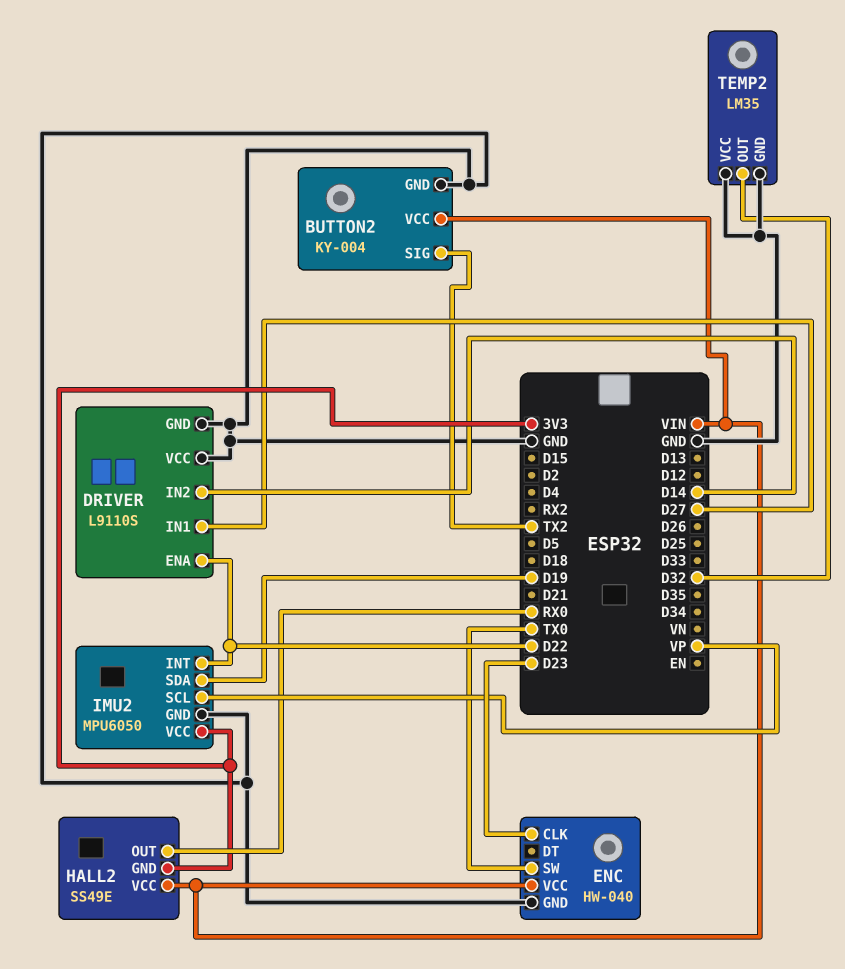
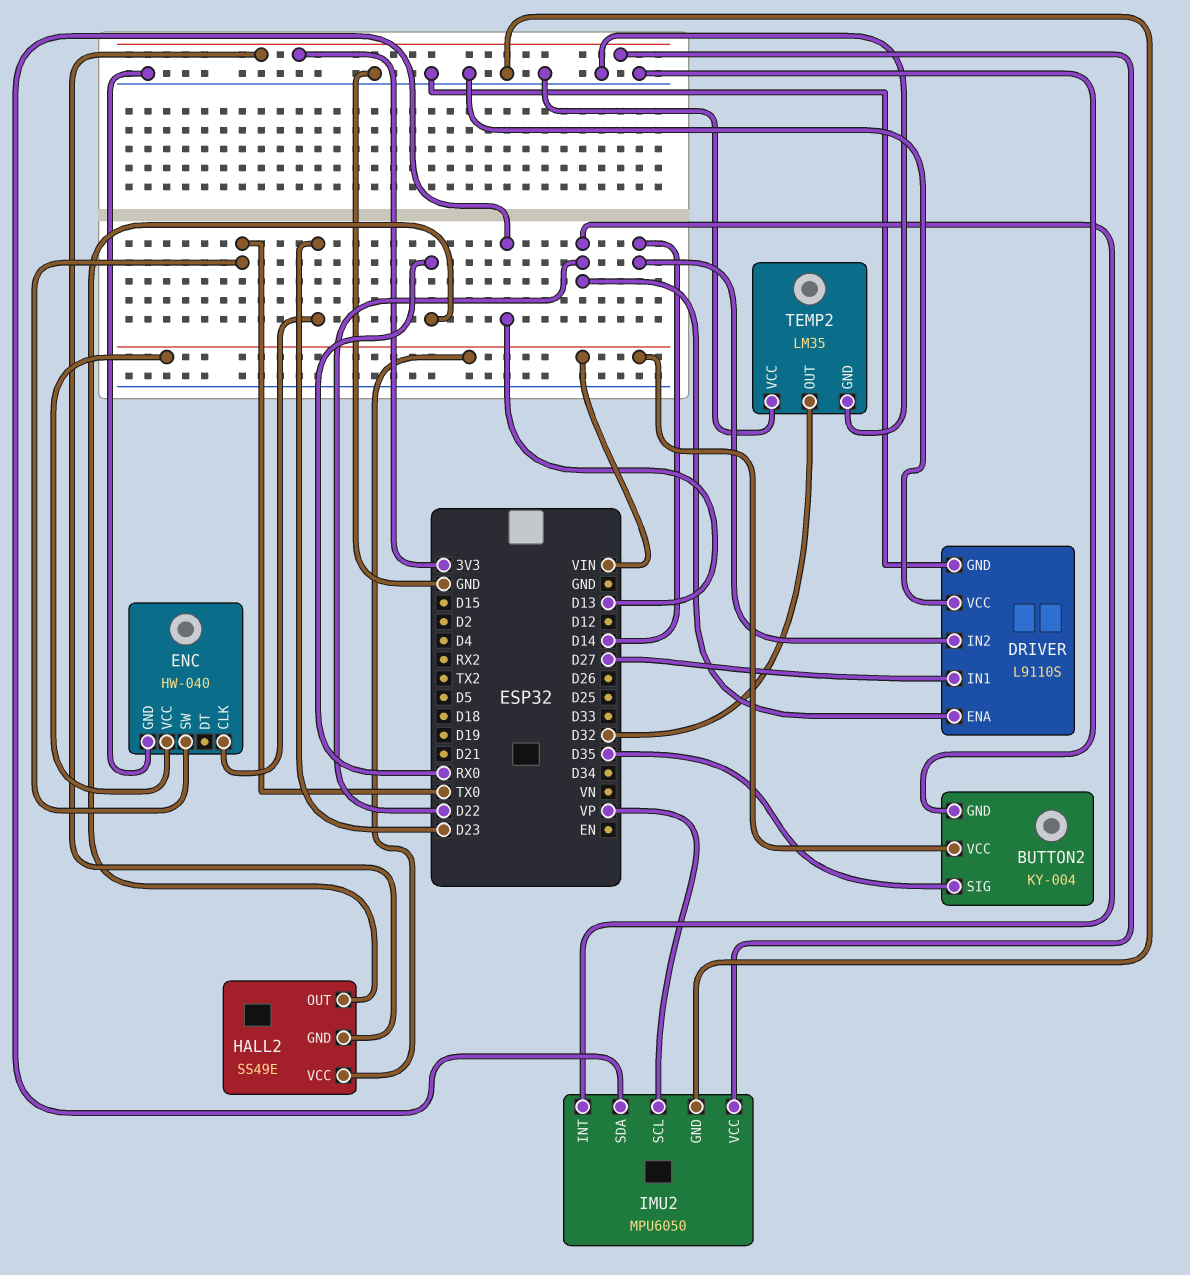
BUTTON2 pin SIG: TX2 -> D35
IMU2 pin SDA: D19 -> D13

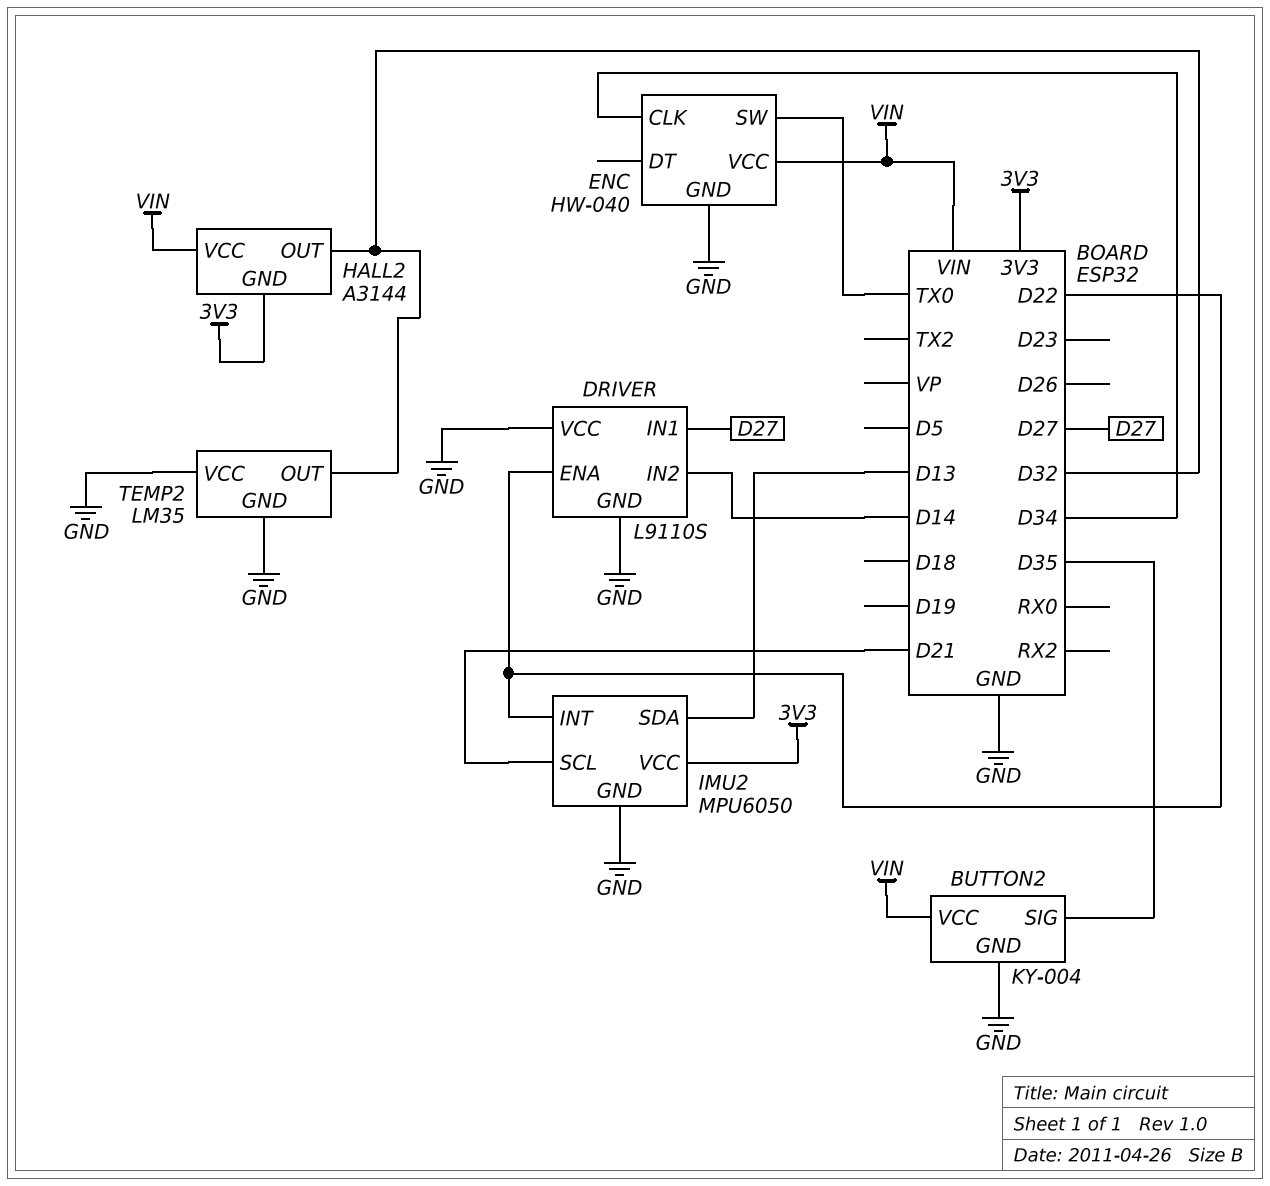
ENC pin CLK: D23 -> D34
HALL2: SS49E -> A3144
HALL2 pin OUT: RX0 -> D32
IMU2 pin SCL: VP -> D21

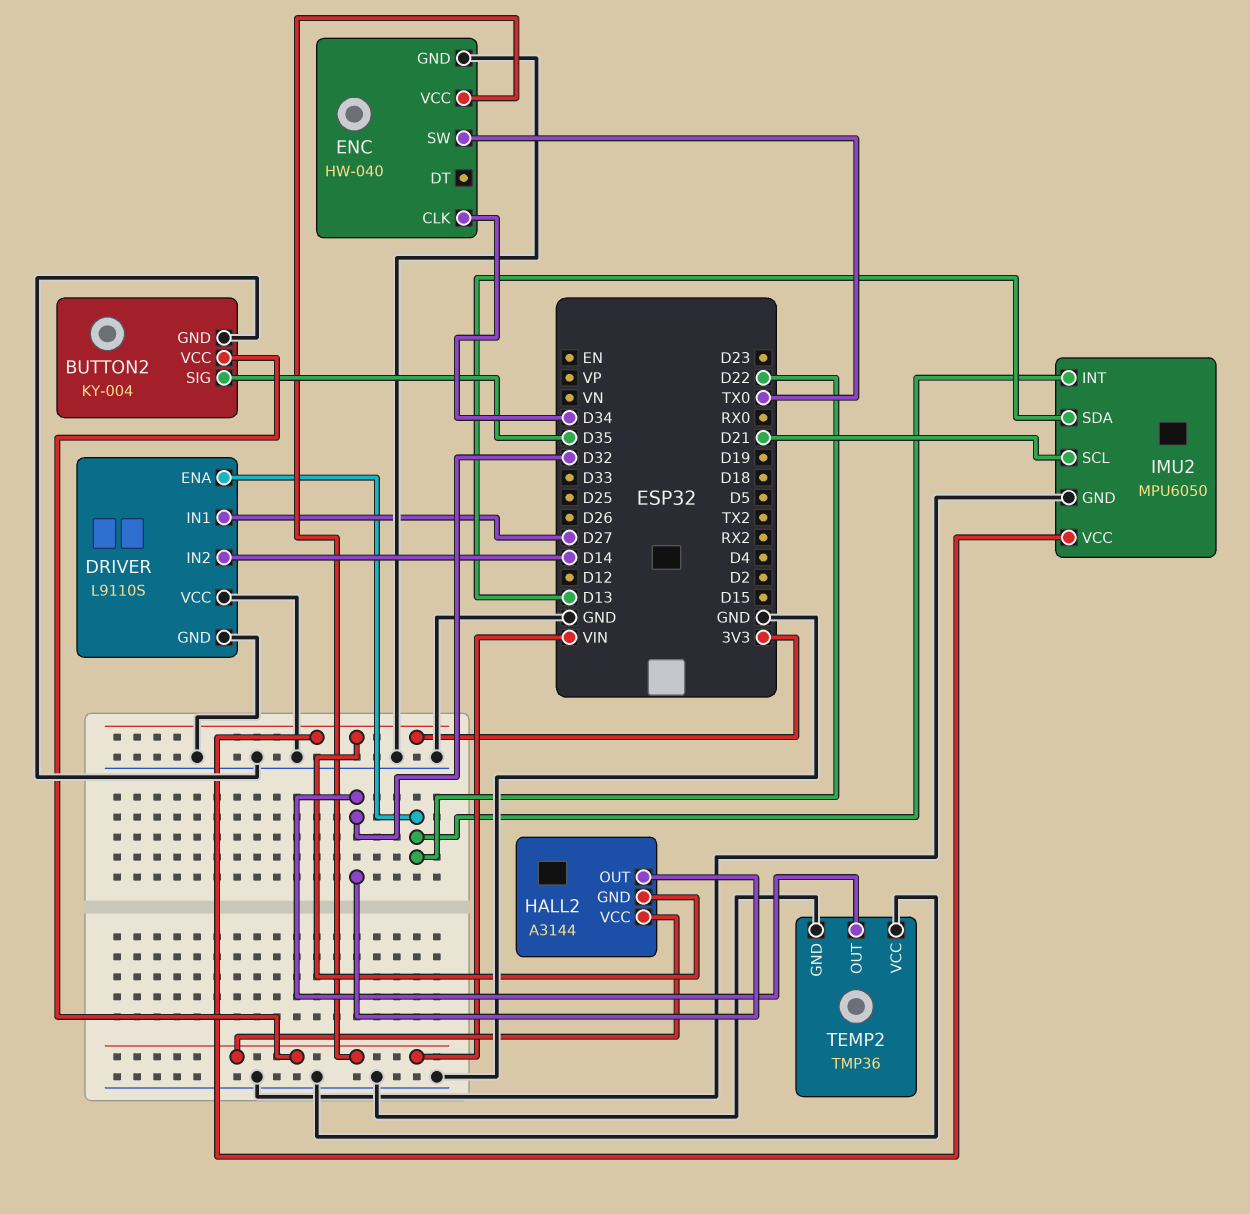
TEMP2: LM35 -> TMP36

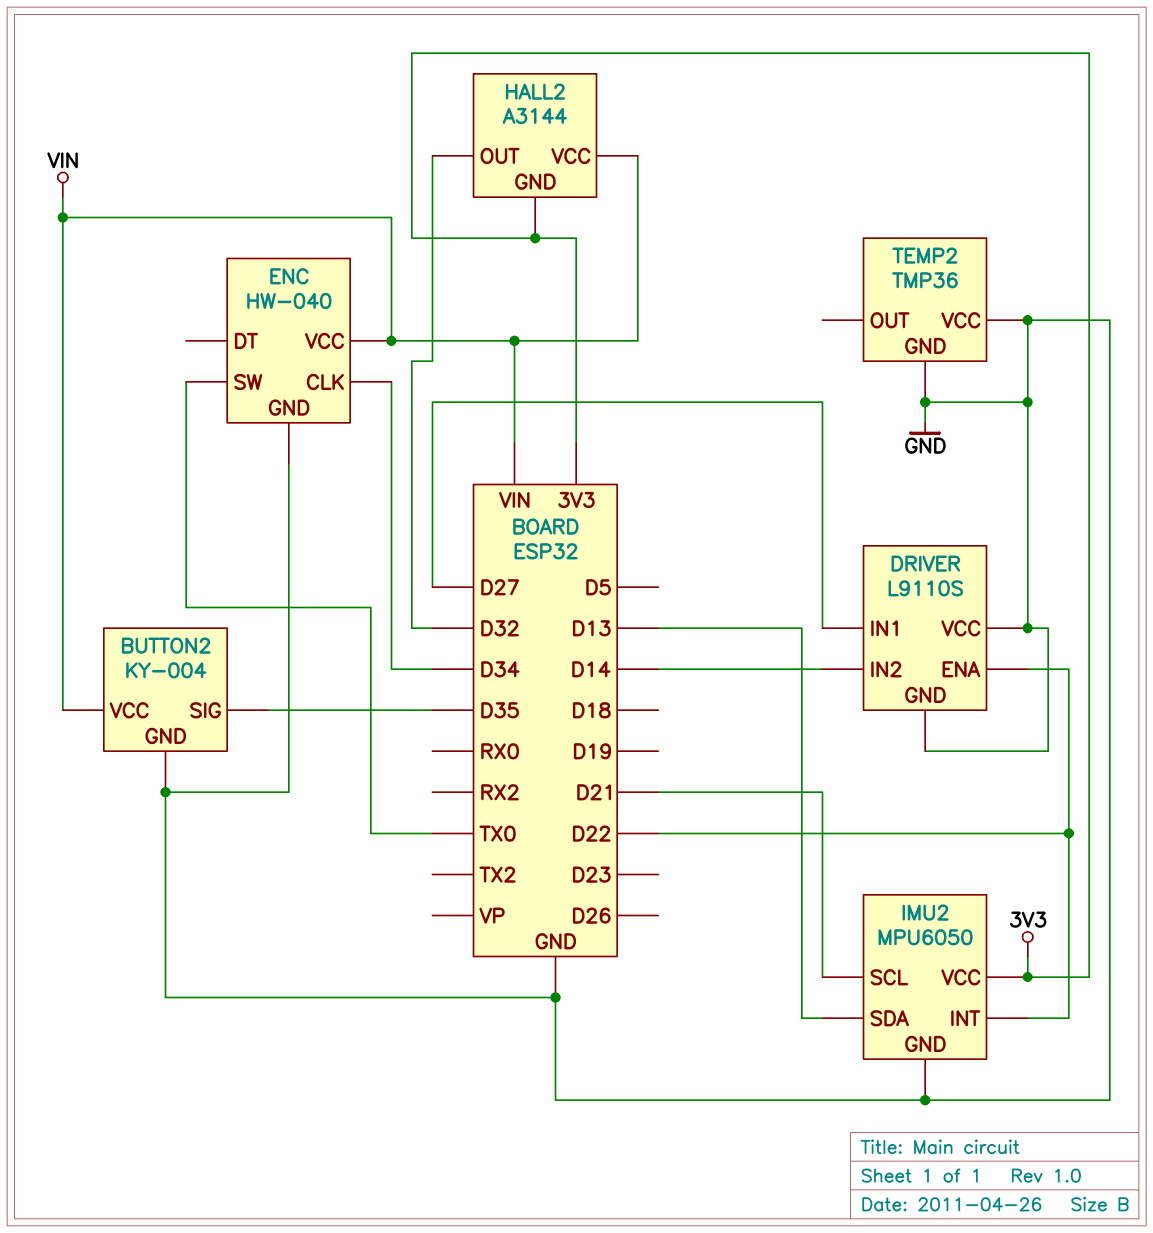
TEMP2 pin OUT: D32 -> none

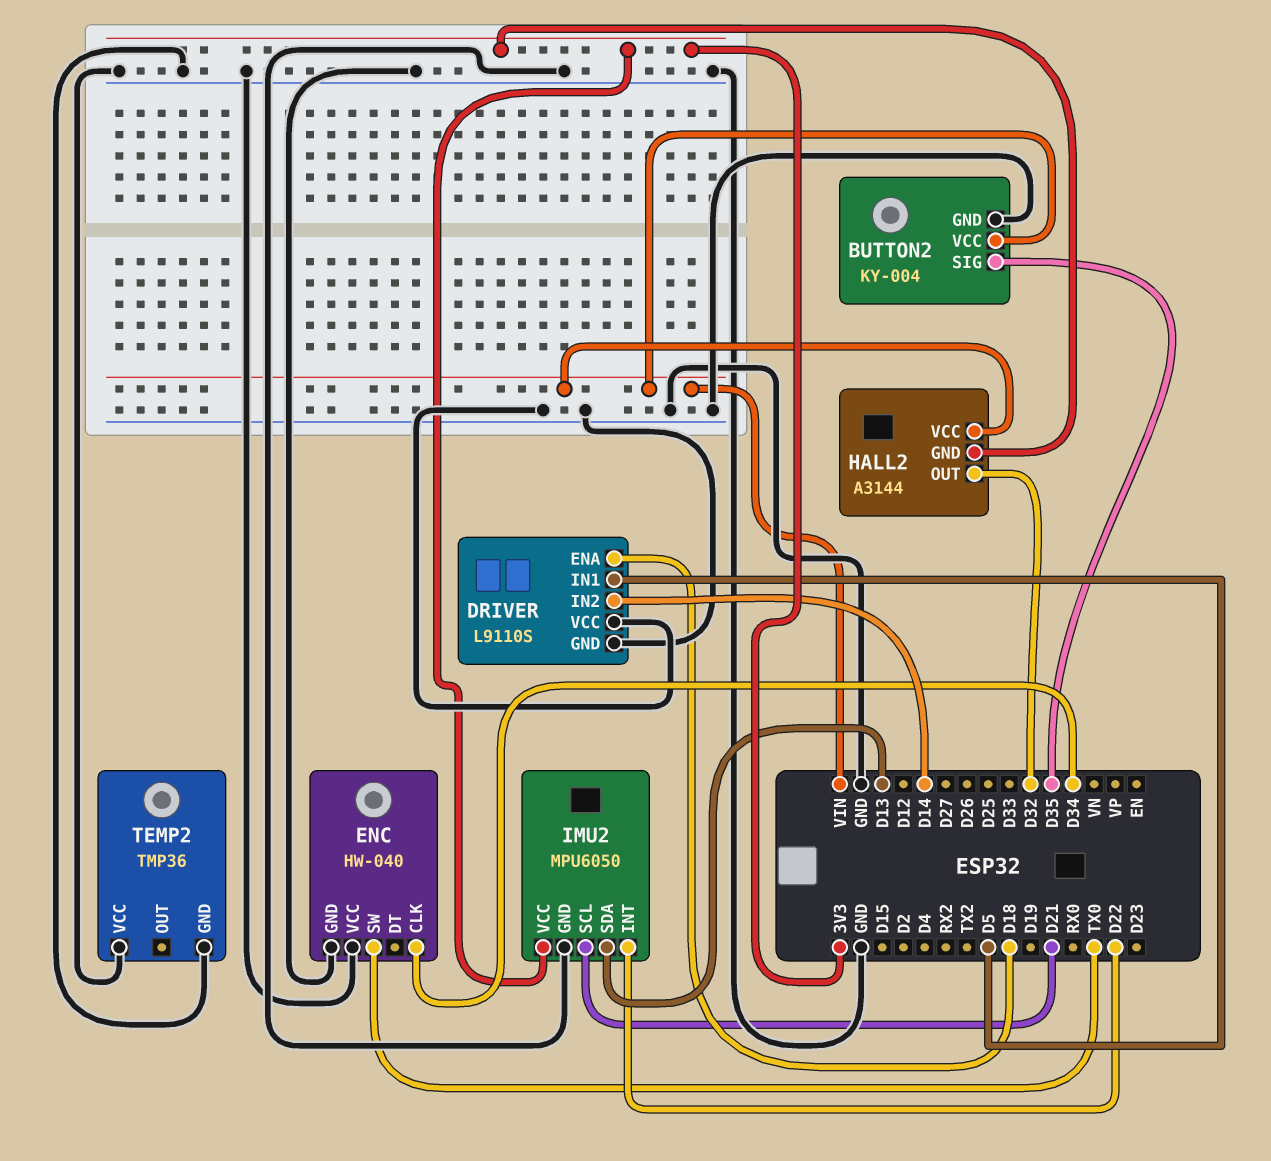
DRIVER pin ENA: D22 -> D18
DRIVER pin IN1: D27 -> D5
ENC pin VCC: VIN -> GND

